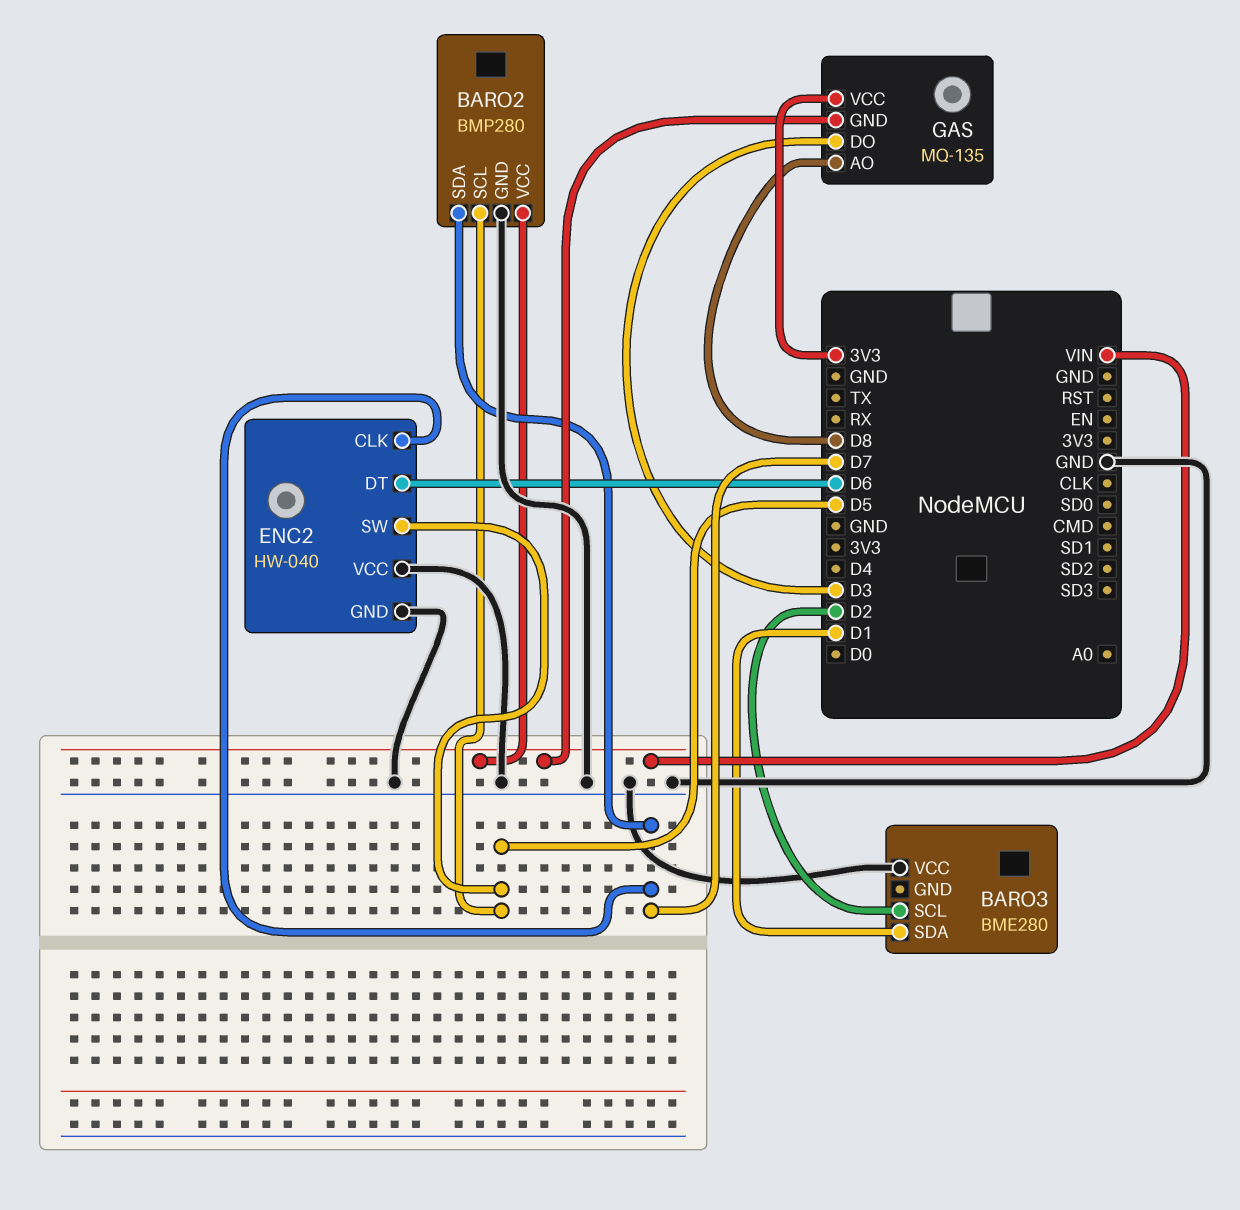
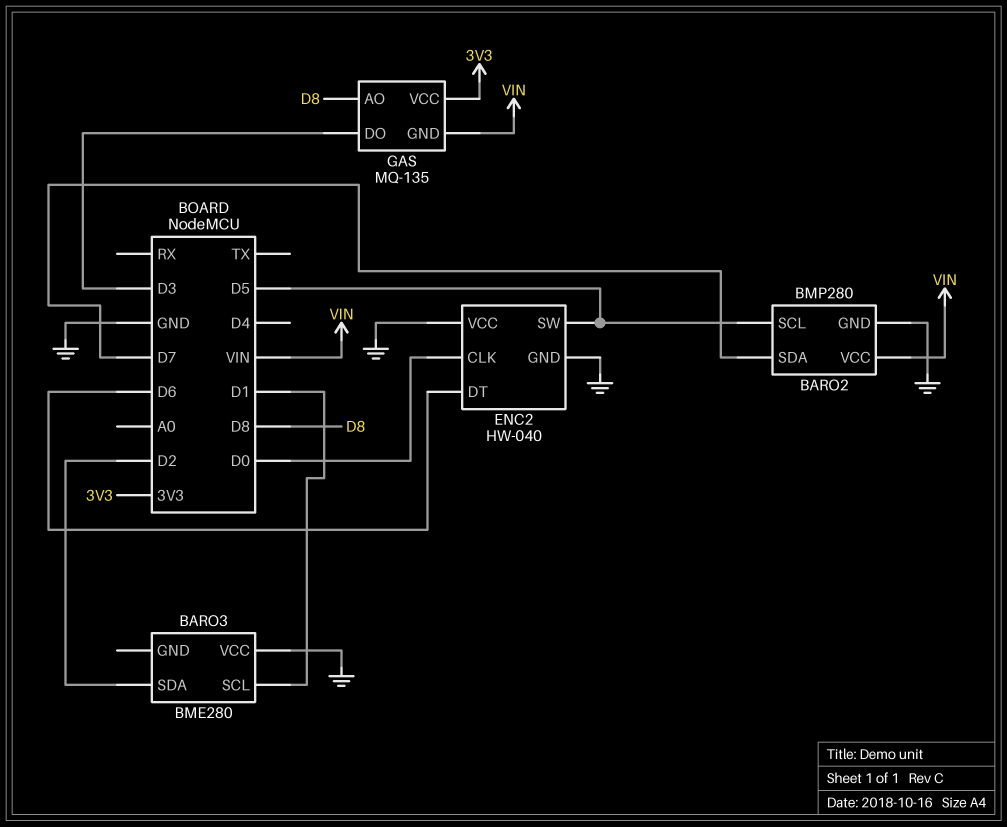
BARO3 pin SCL: D2 -> D1
BARO3 pin SDA: D1 -> D2
ENC2 pin CLK: D7 -> D0

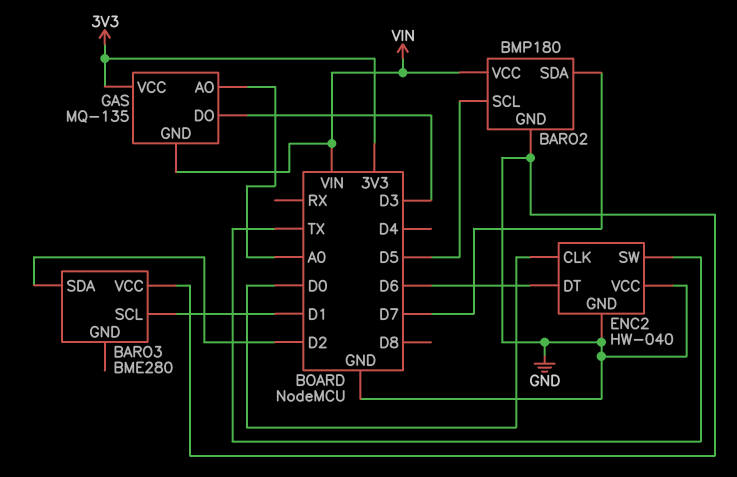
BARO2: BMP280 -> BMP180
ENC2 pin SW: D5 -> TX
GAS pin AO: D8 -> A0

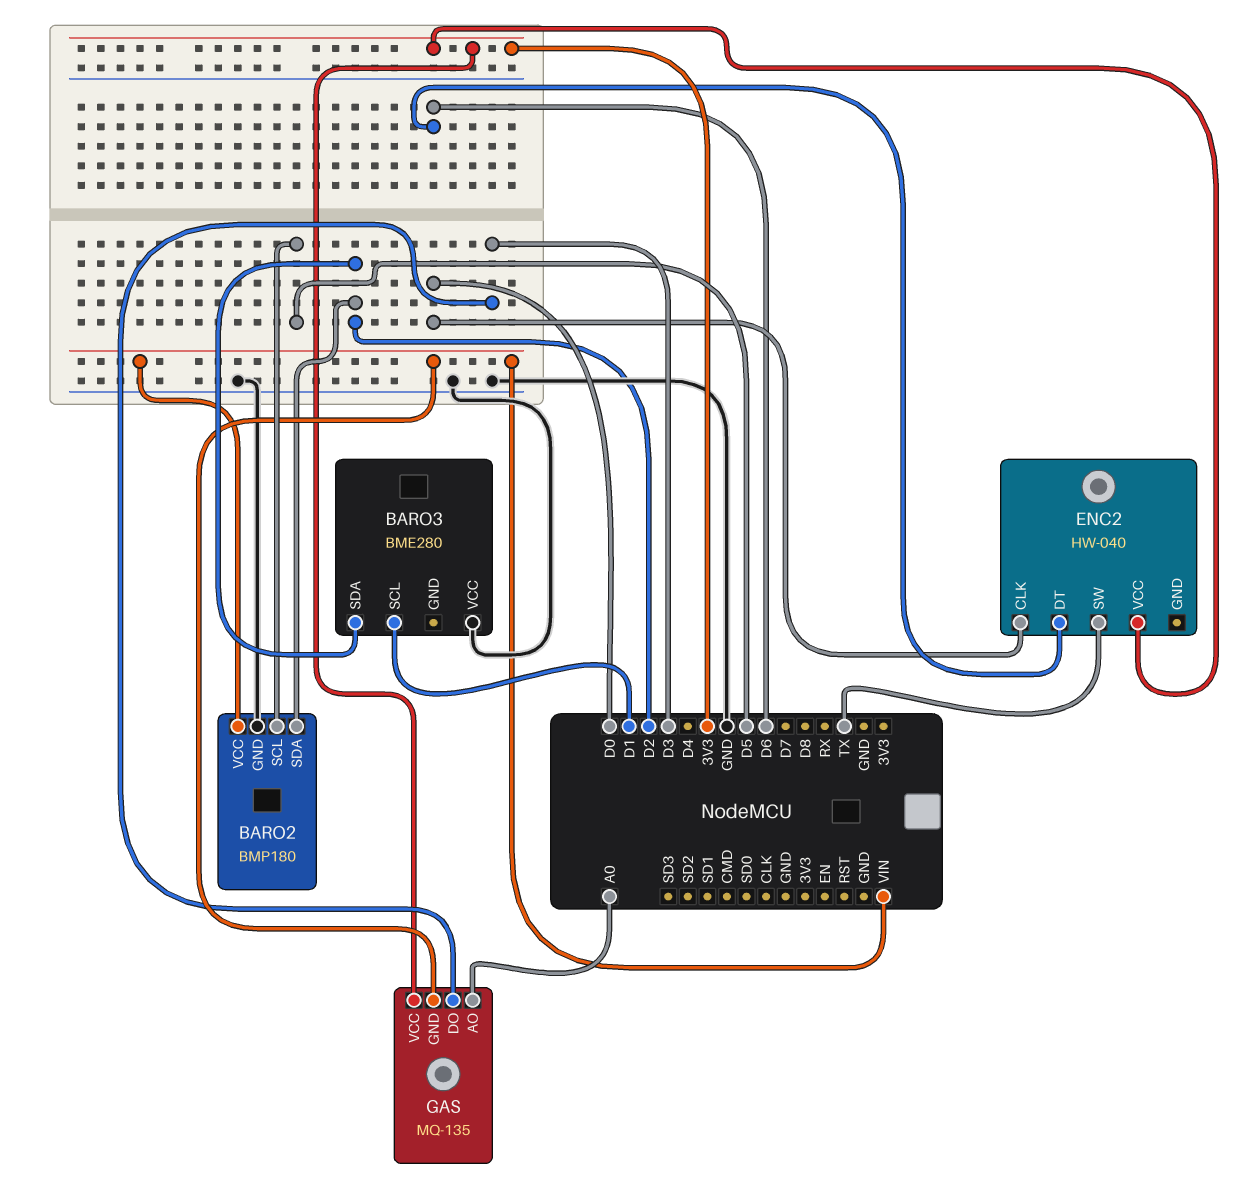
BARO2 pin SDA: D7 -> D2
ENC2 pin GND: GND -> none
ENC2 pin VCC: GND -> 3V3

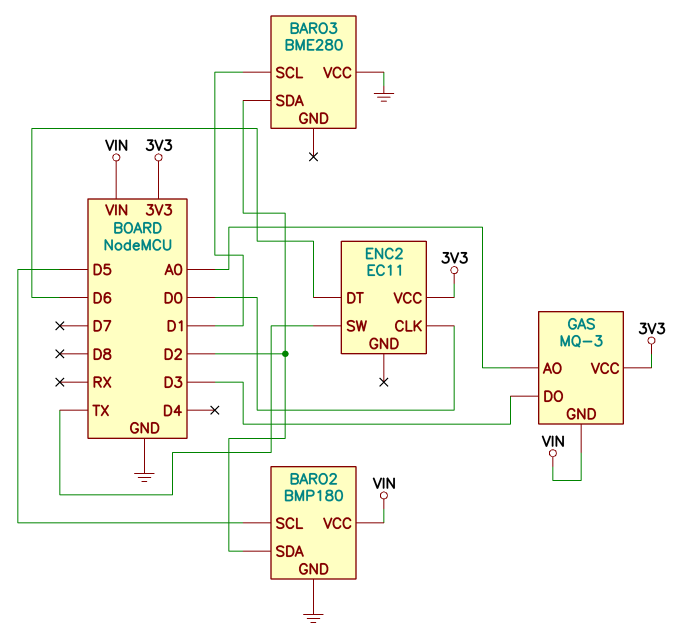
ENC2: HW-040 -> EC11
GAS: MQ-135 -> MQ-3

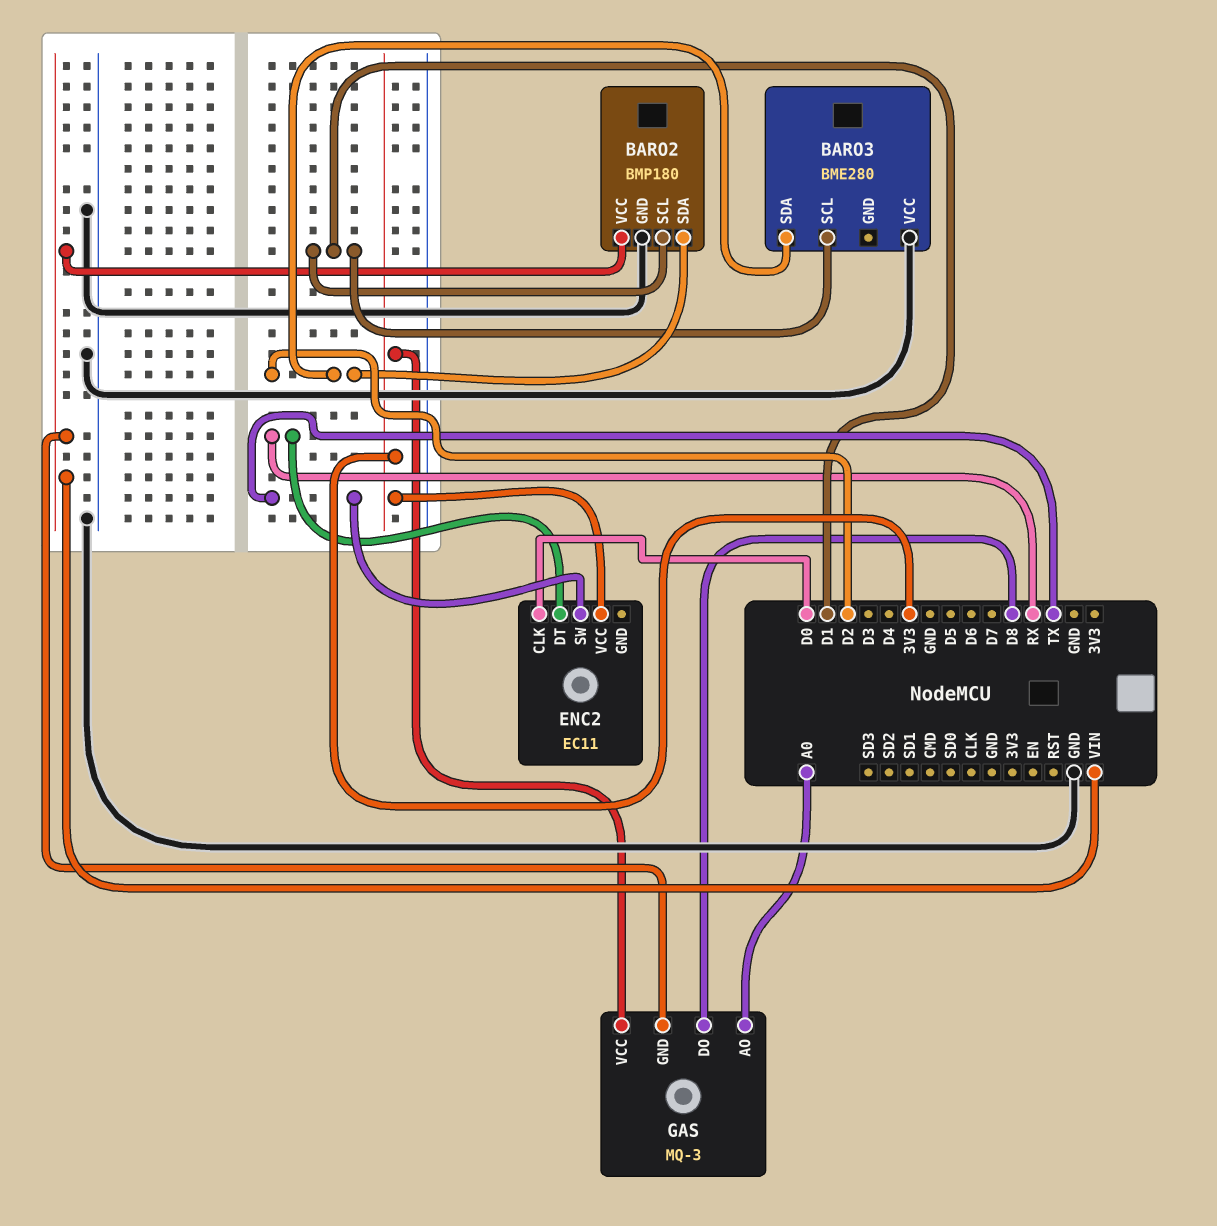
BARO2 pin SCL: D5 -> D1
ENC2 pin DT: D6 -> RX
GAS pin DO: D3 -> D8

